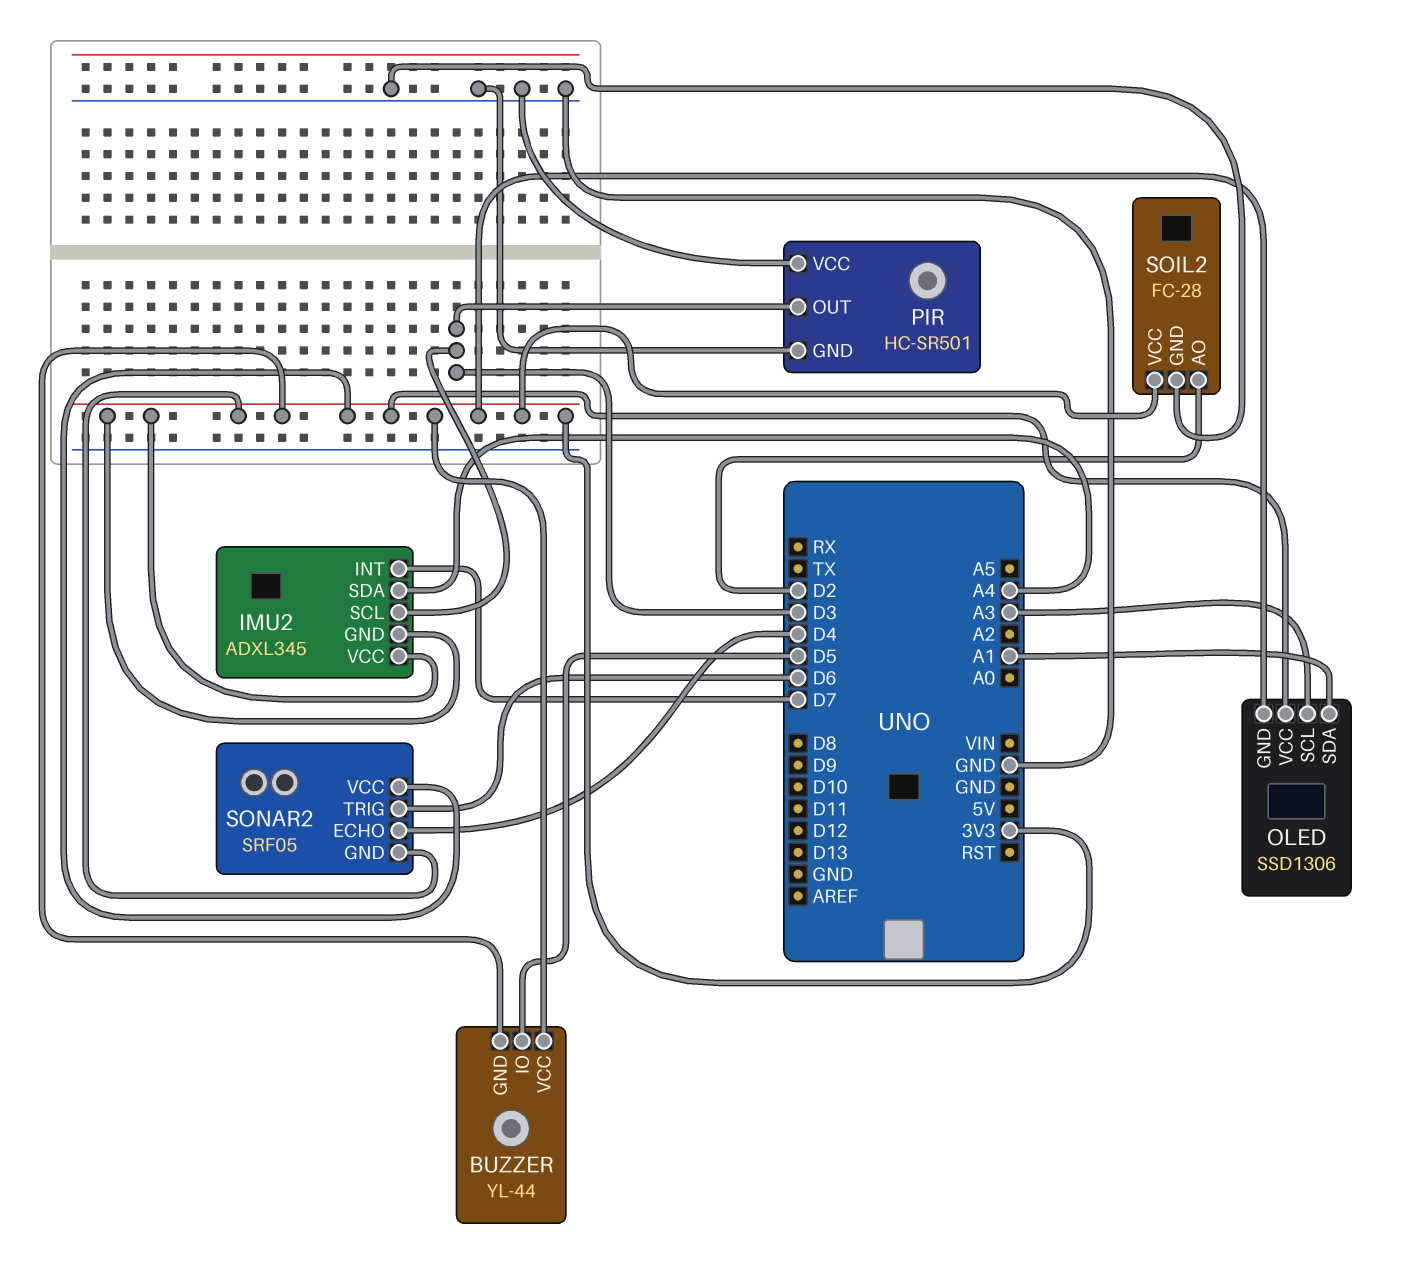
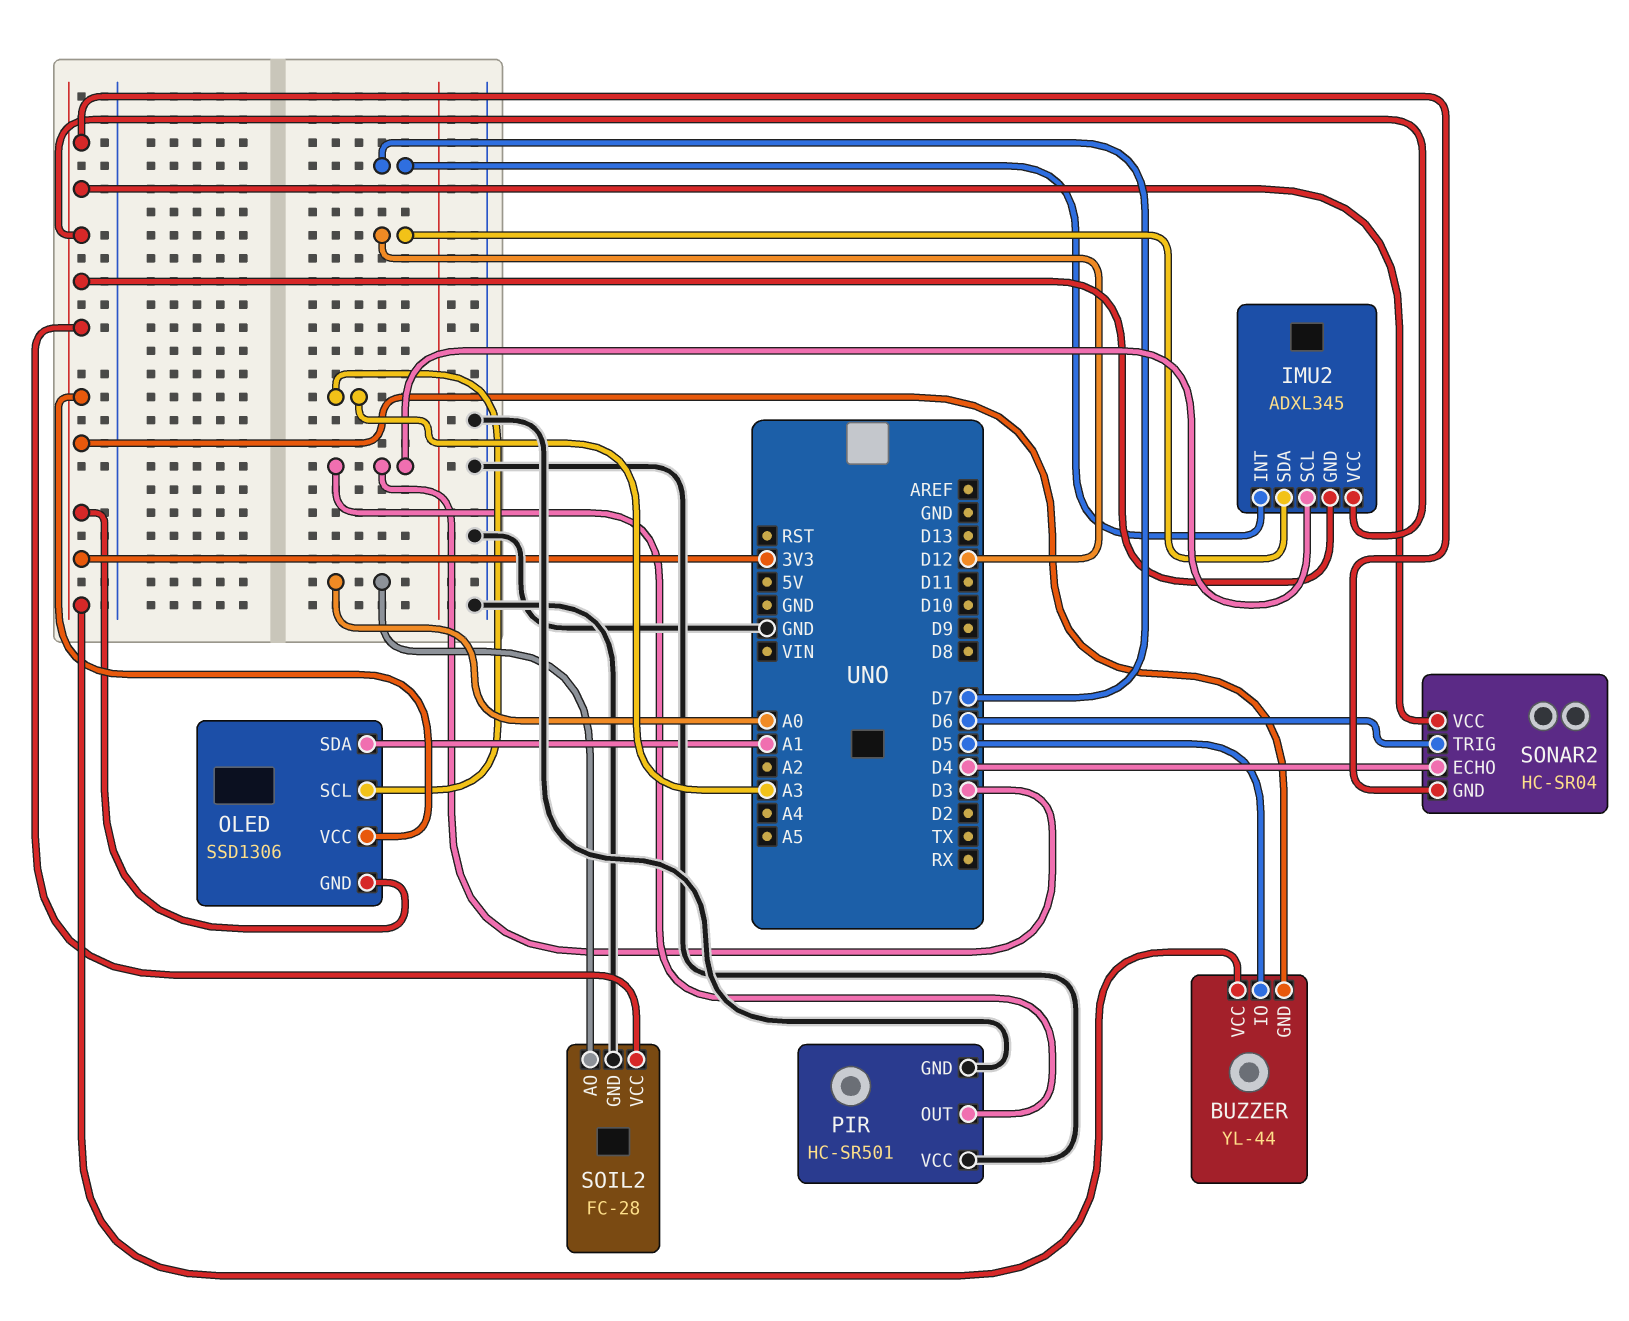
IMU2 pin SDA: A4 -> D12
SOIL2 pin AO: D2 -> A0
SONAR2: SRF05 -> HC-SR04

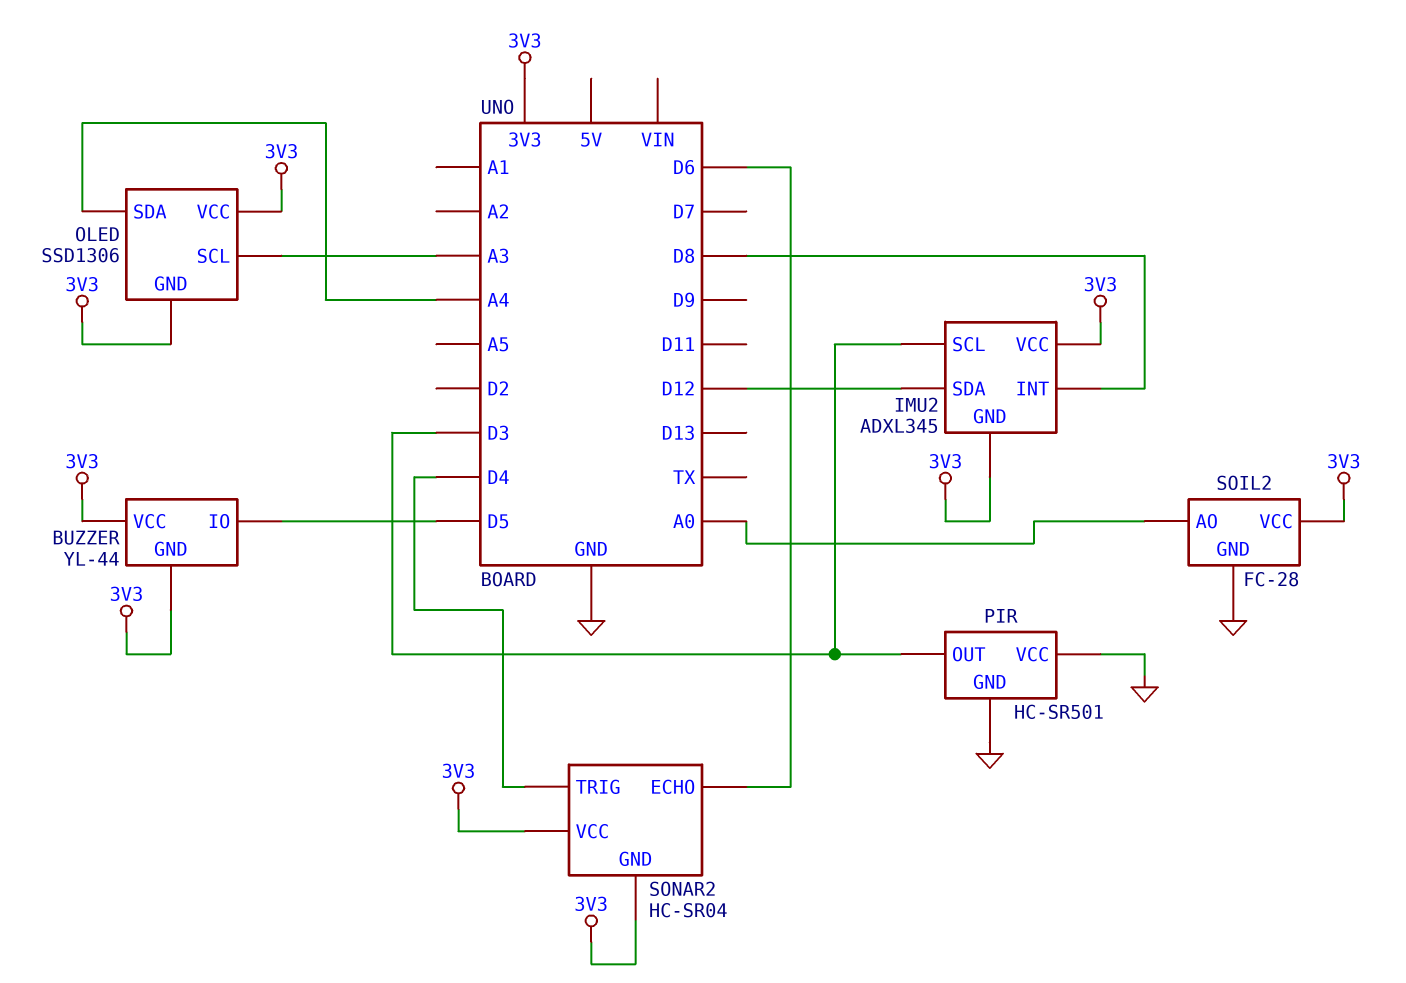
IMU2 pin INT: D7 -> D8
OLED pin SDA: A1 -> A4
SONAR2 pin ECHO: D4 -> D6
SONAR2 pin TRIG: D6 -> D4

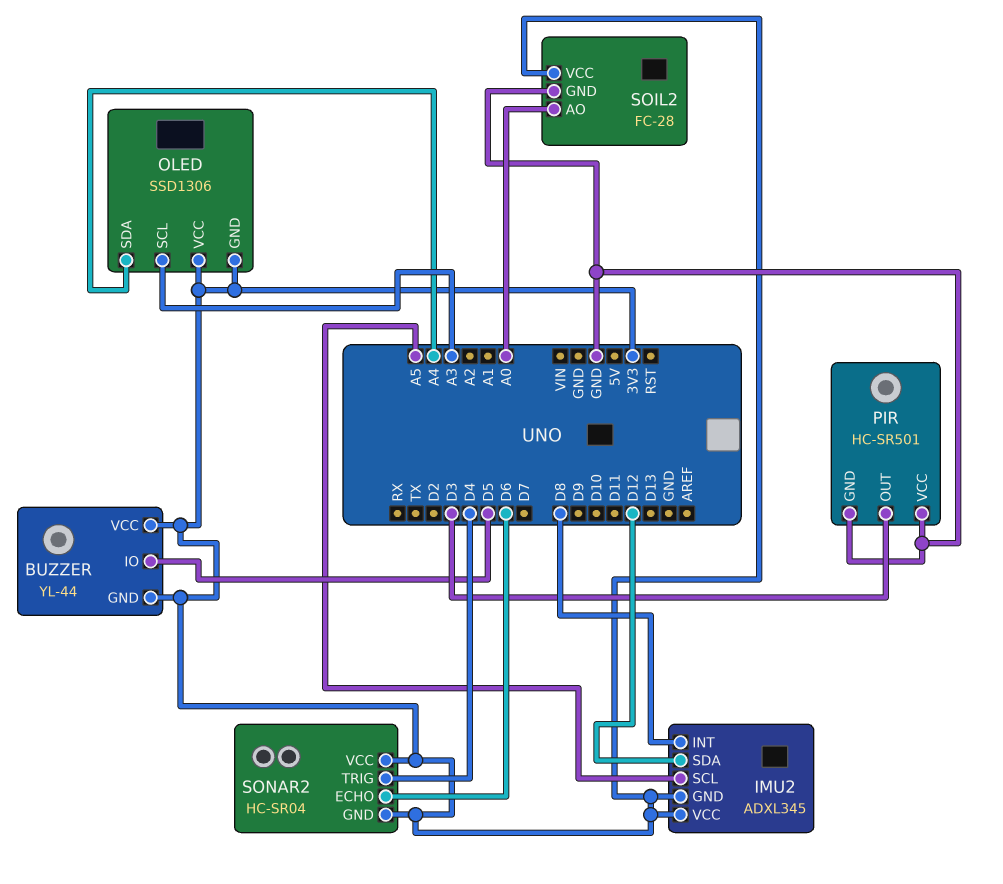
IMU2 pin SCL: D3 -> A5

